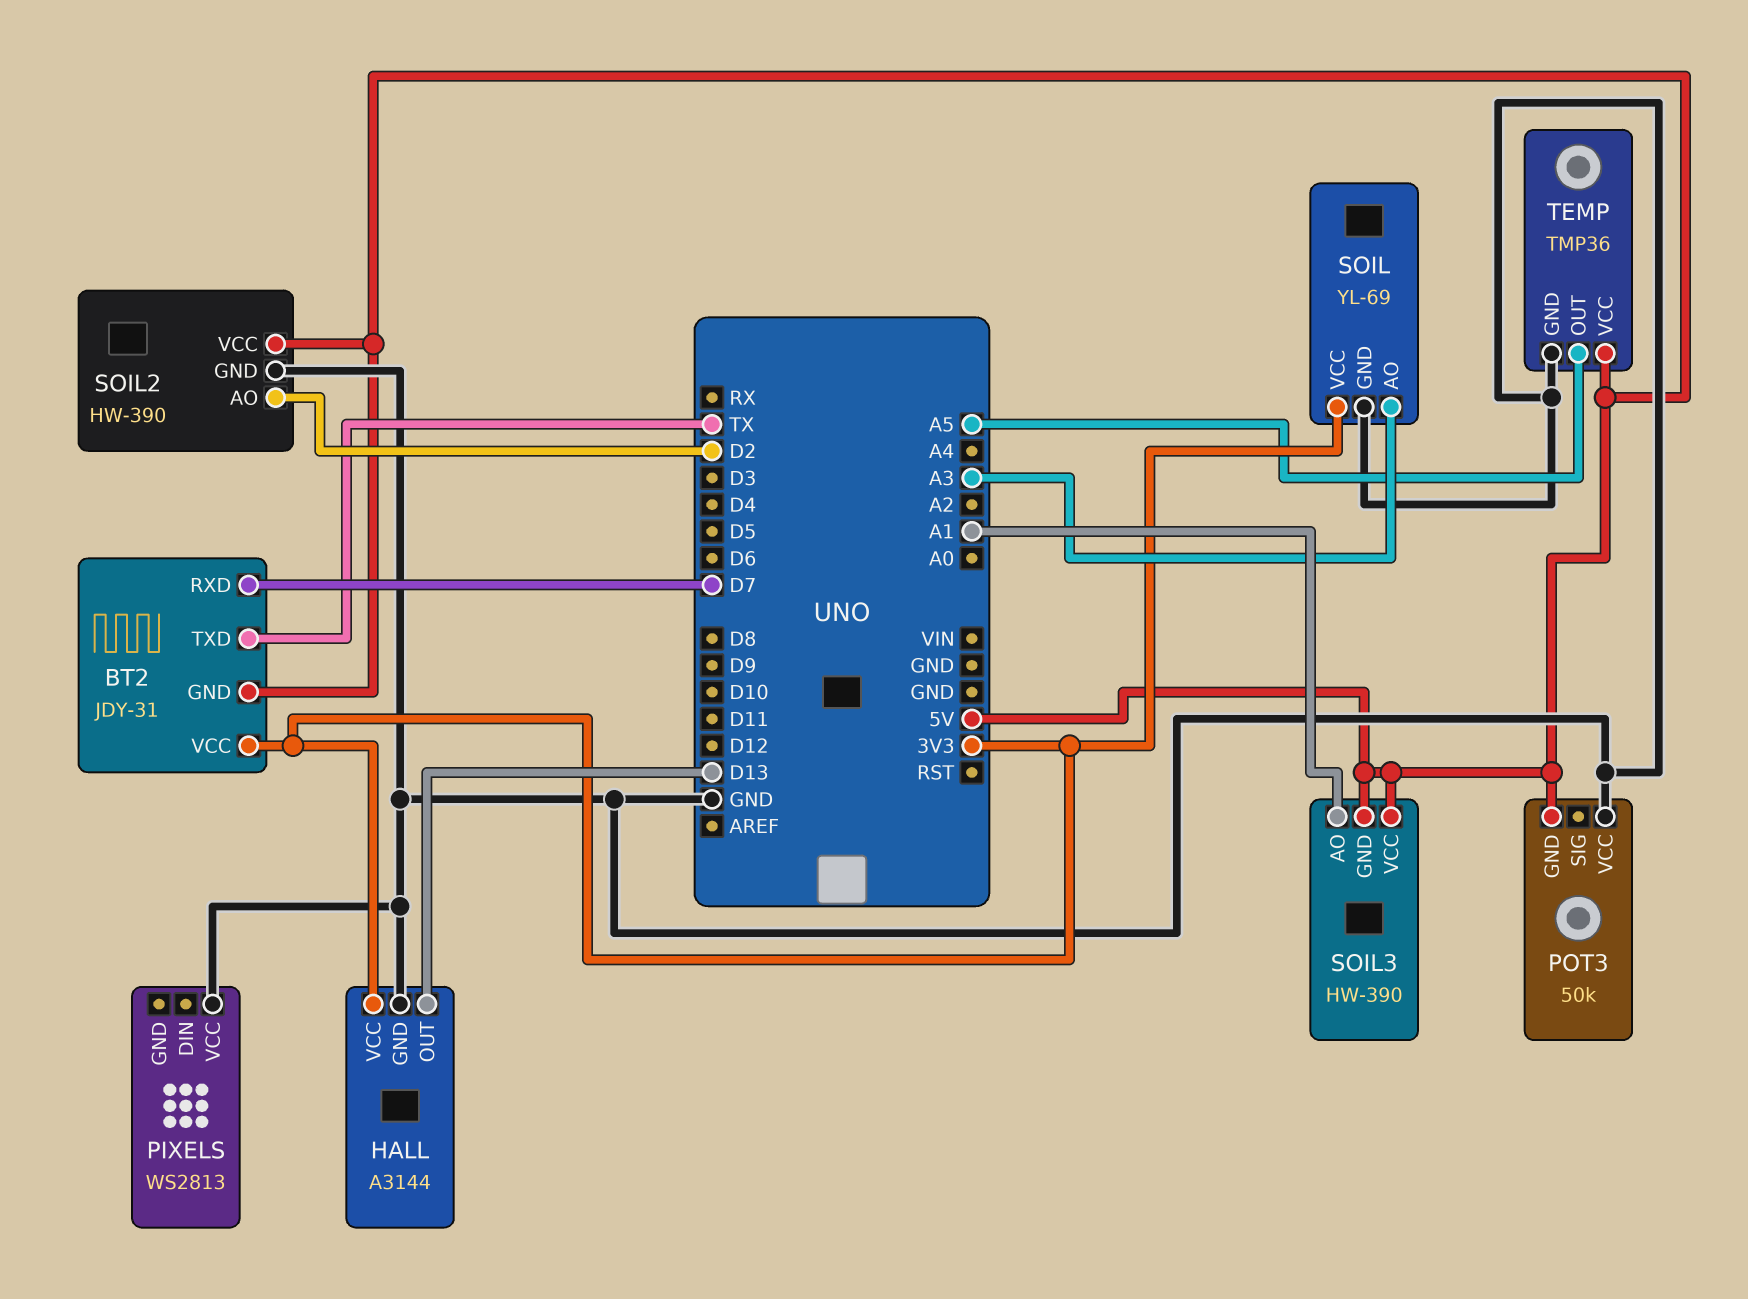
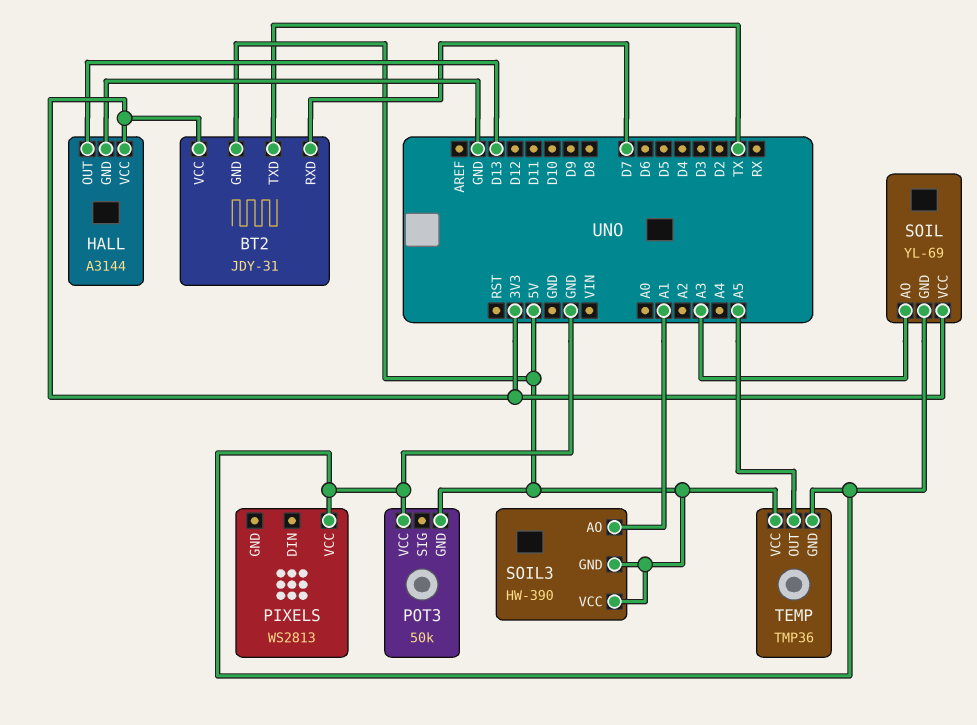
SOIL2: HW-390 -> none
SOIL2 pin AO: D2 -> none
SOIL2 pin GND: GND -> none
SOIL2 pin VCC: 5V -> none

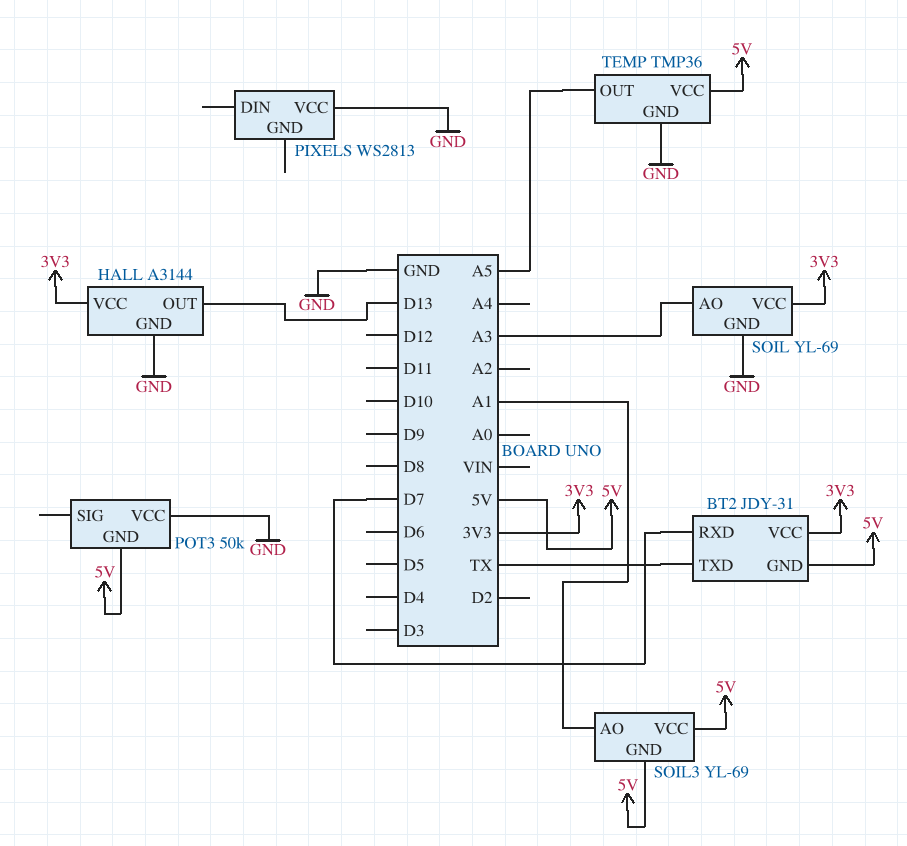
SOIL3: HW-390 -> YL-69

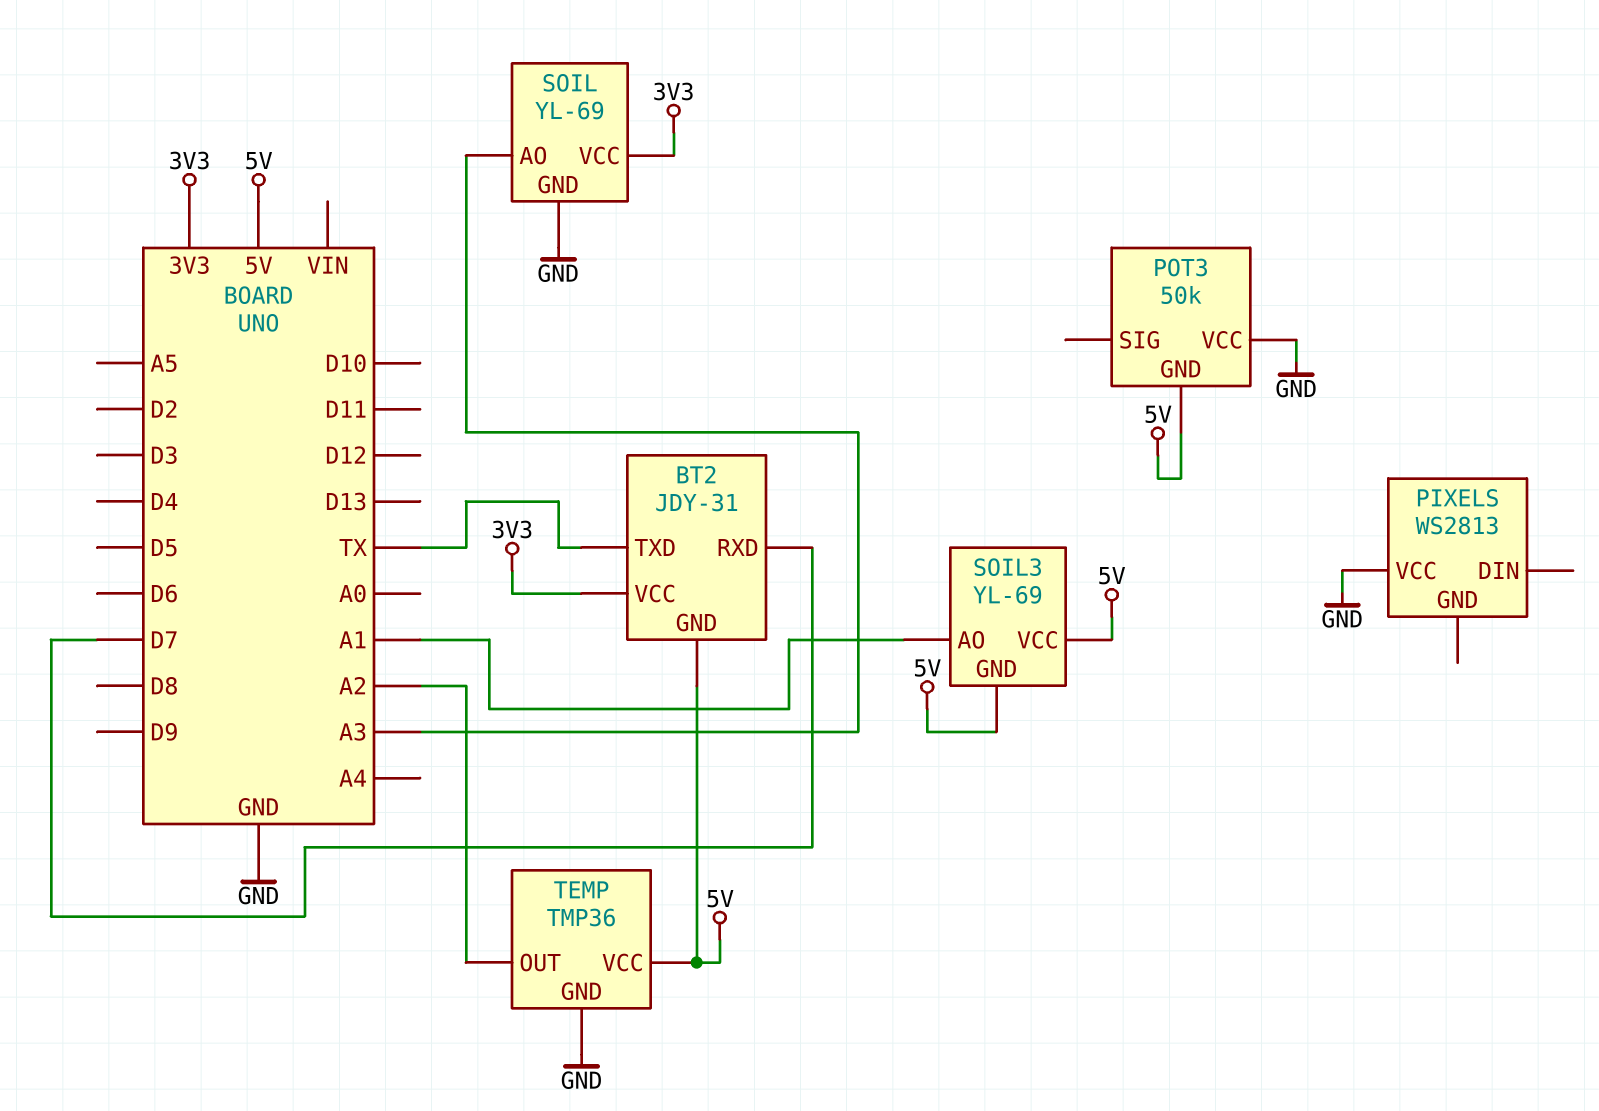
HALL: A3144 -> none
HALL pin GND: GND -> none
HALL pin OUT: D13 -> none
HALL pin VCC: 3V3 -> none
TEMP pin OUT: A5 -> A2

